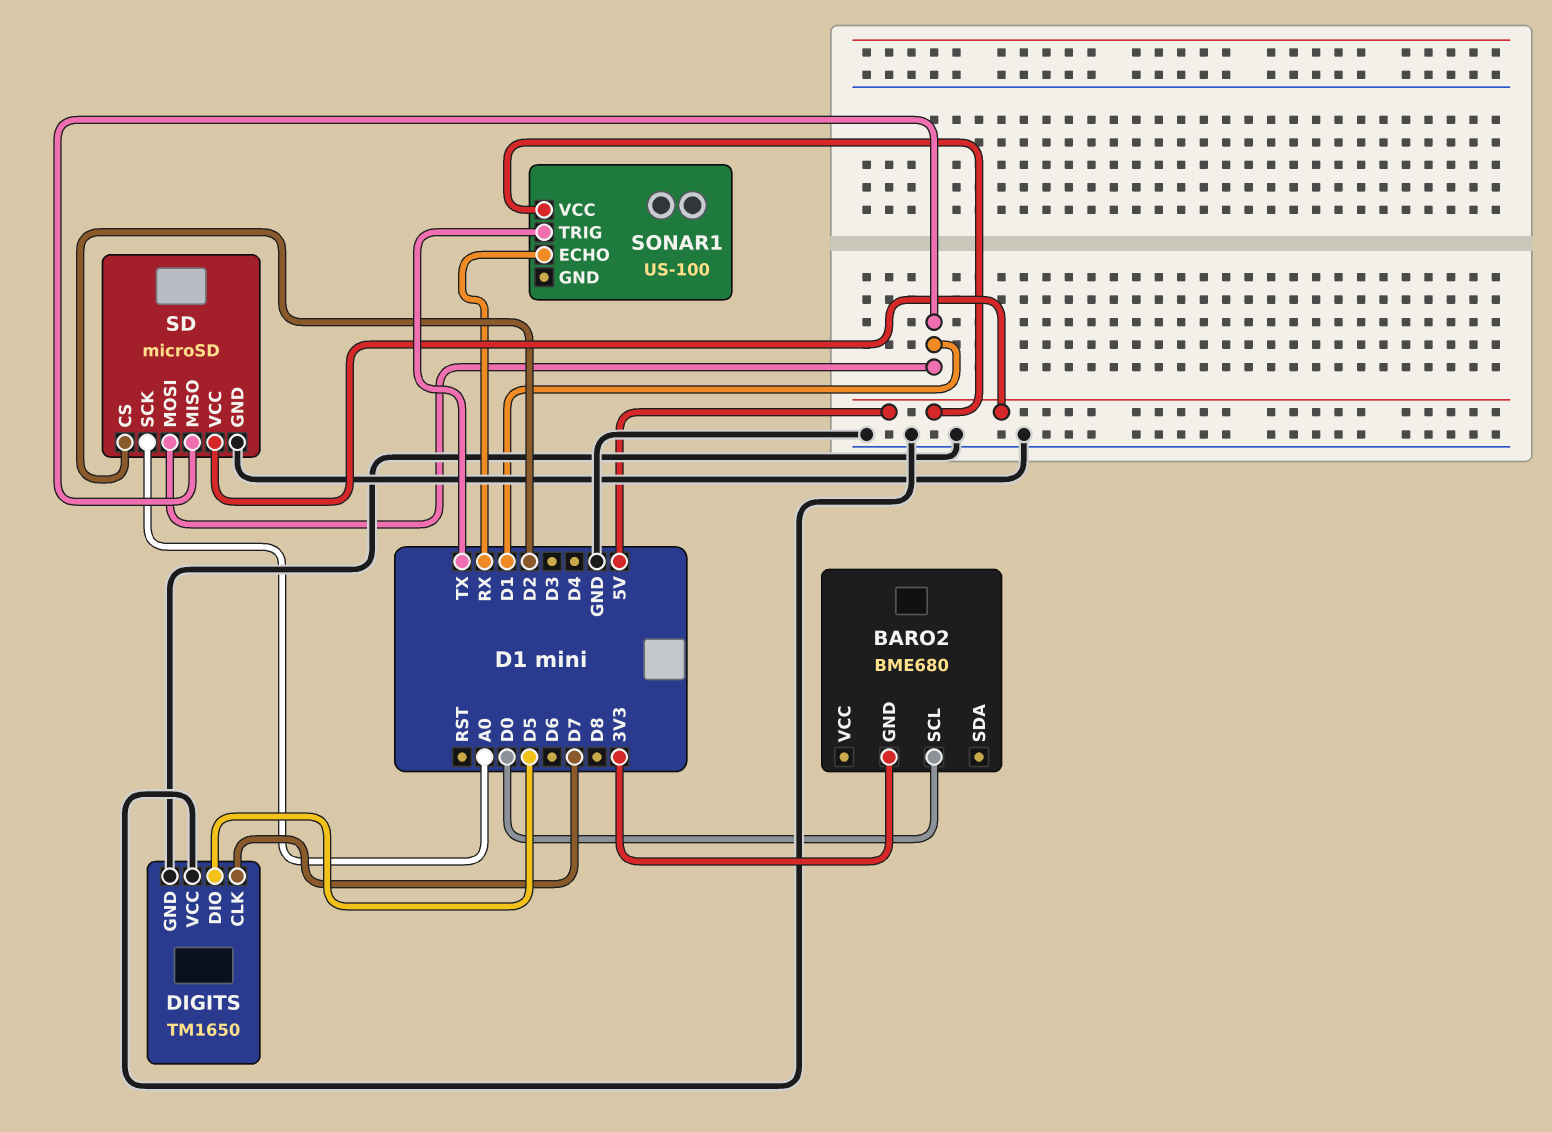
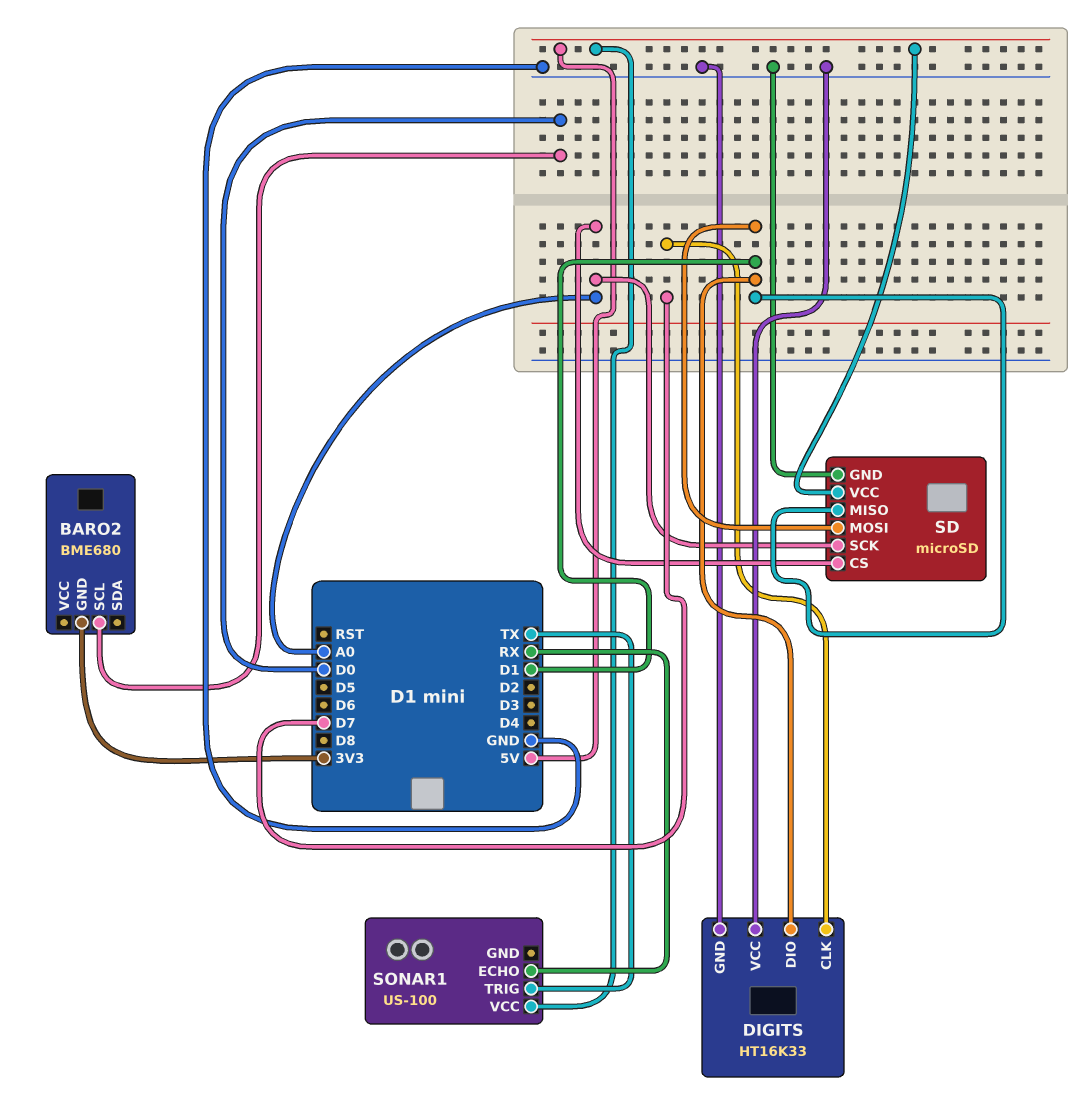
DIGITS: TM1650 -> HT16K33
DIGITS pin DIO: D5 -> D1
SD pin CS: D2 -> A0

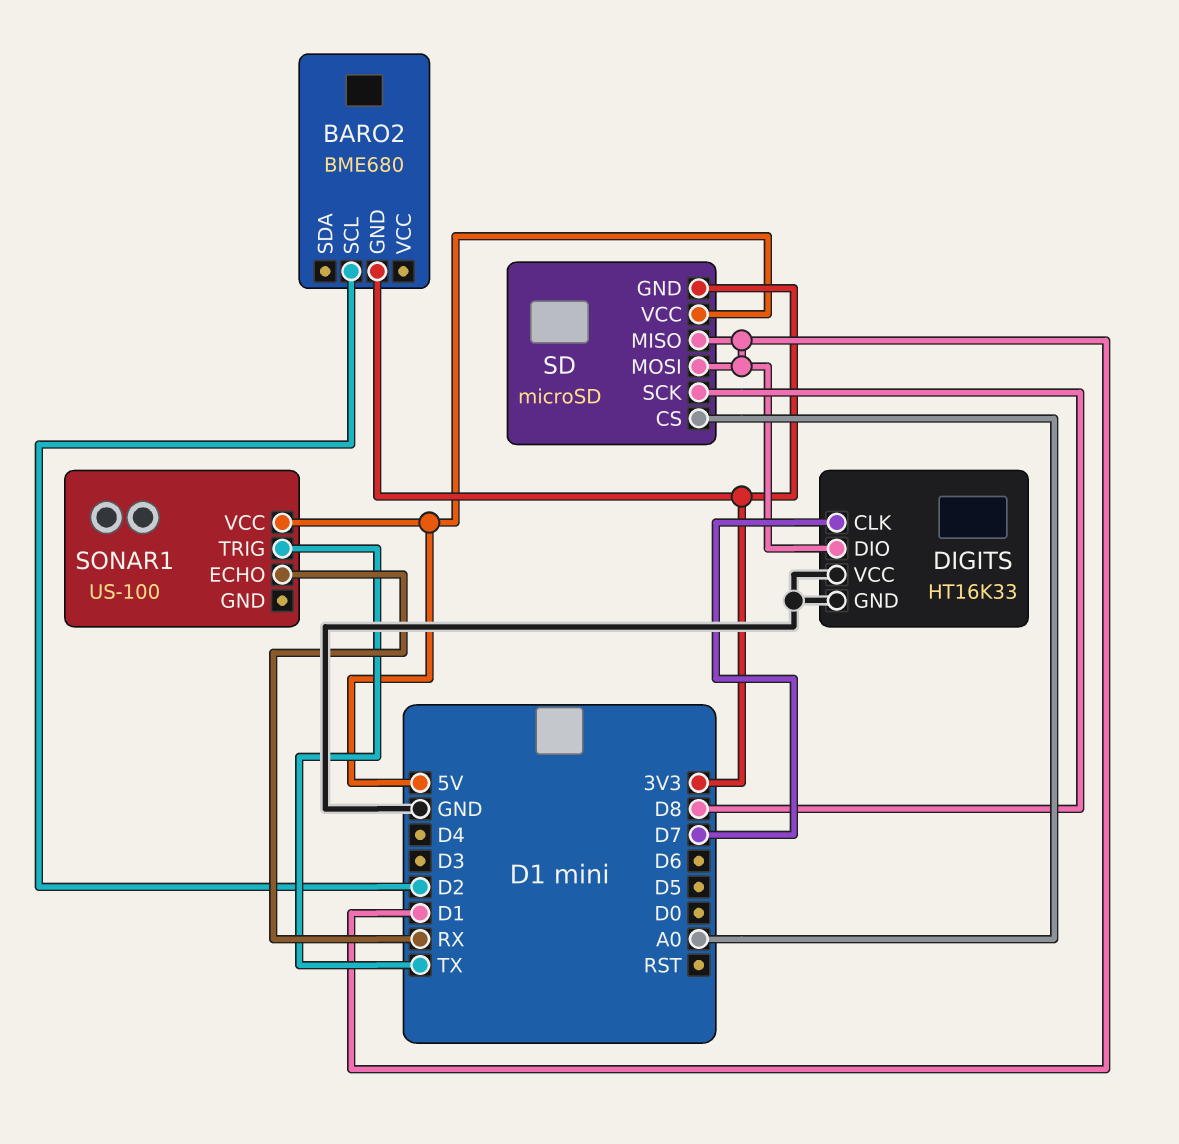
BARO2 pin SCL: D0 -> D2
SD pin GND: GND -> 3V3
SD pin SCK: A0 -> D8

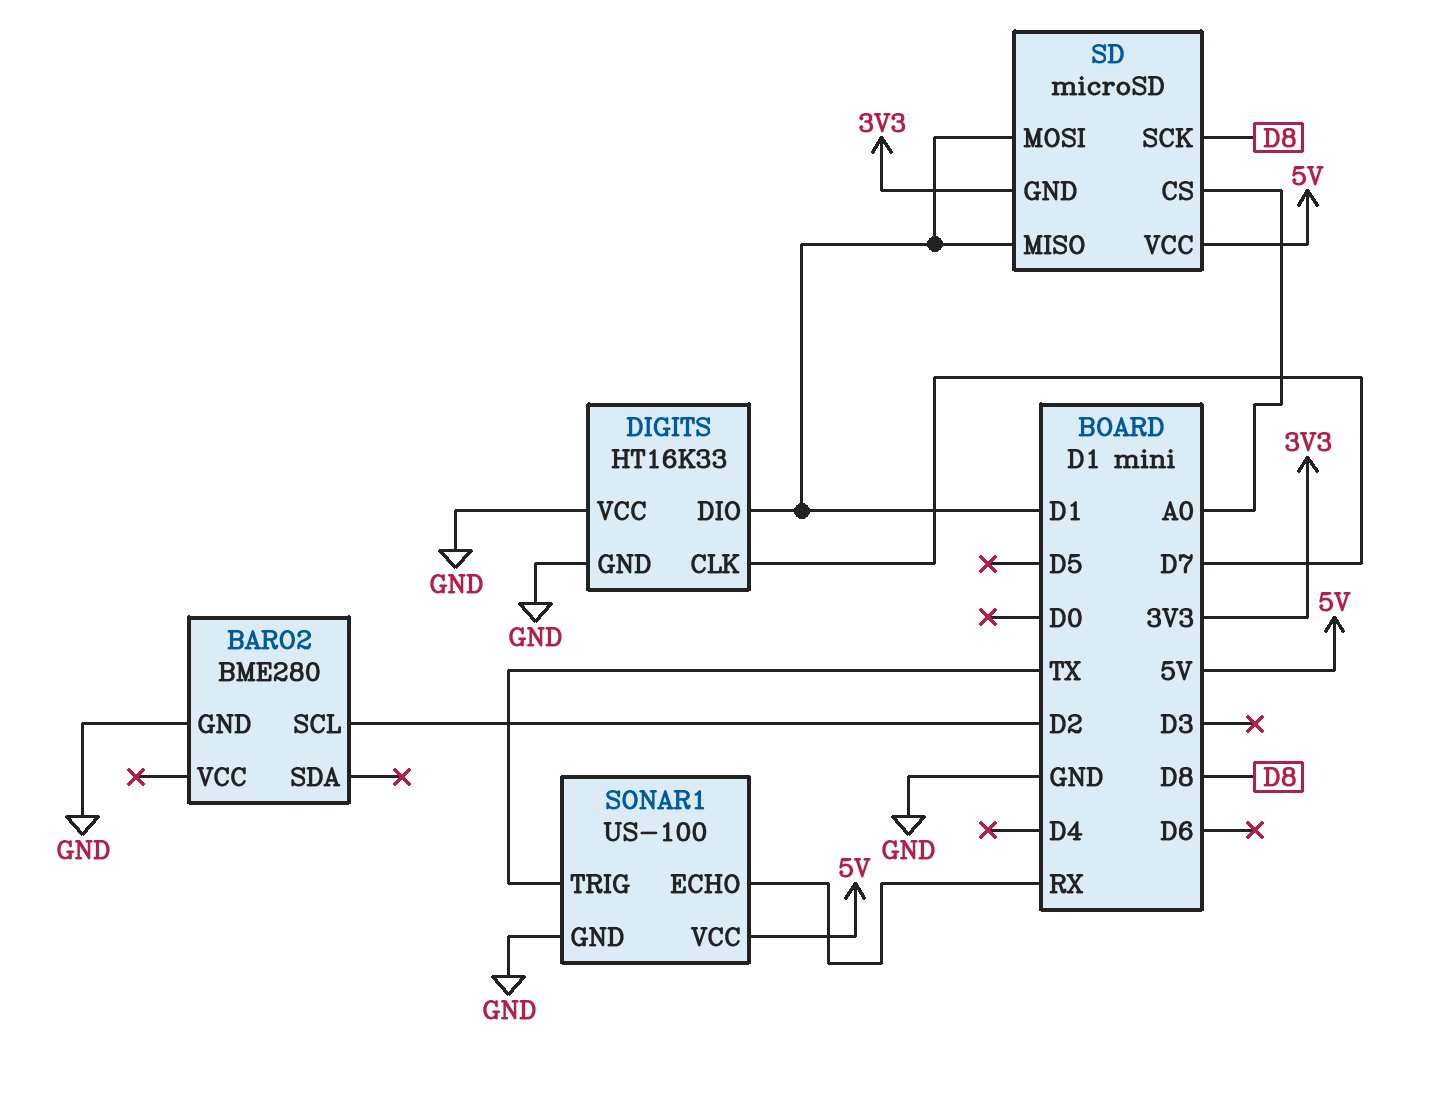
BARO2: BME680 -> BME280
BARO2 pin GND: 3V3 -> GND
SONAR1 pin GND: none -> GND

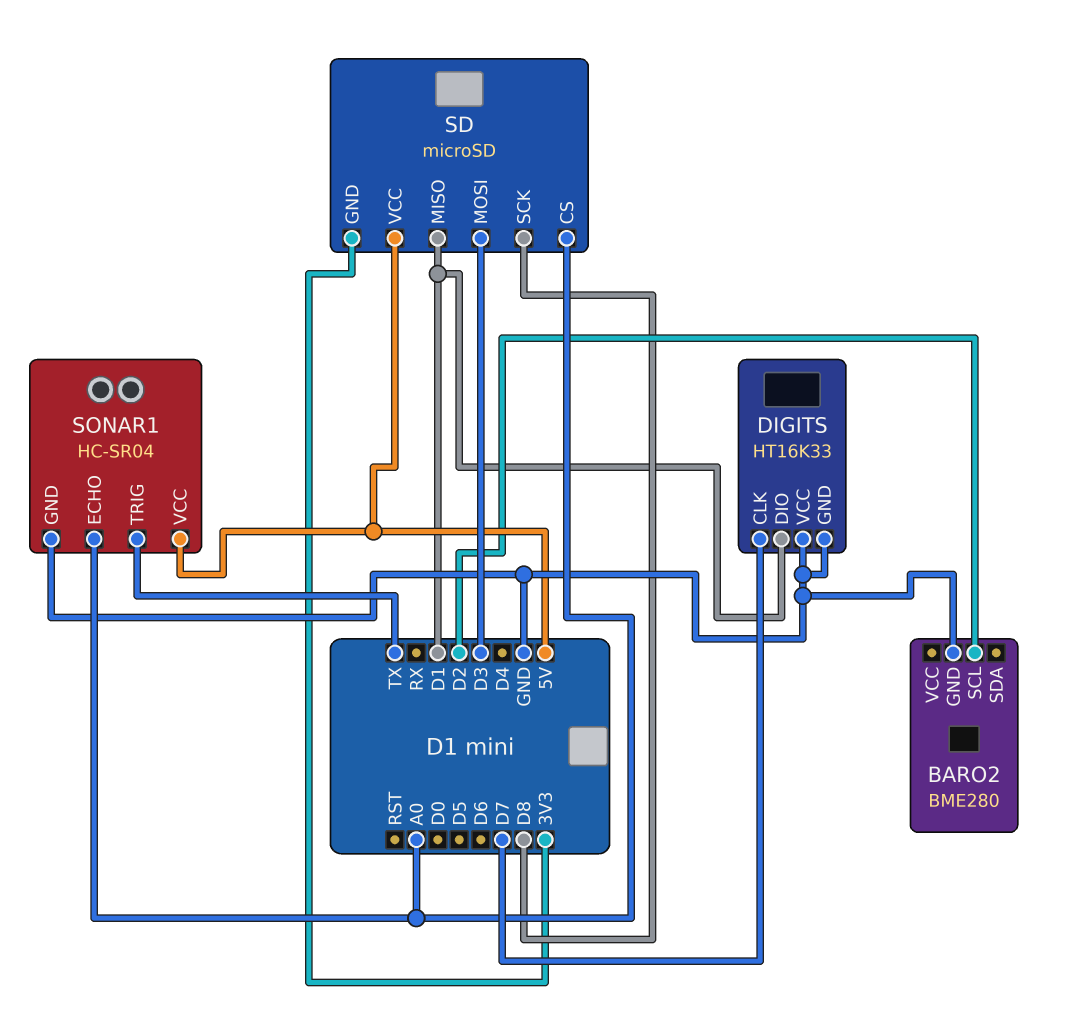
SD pin MOSI: D1 -> D3
SONAR1: US-100 -> HC-SR04
SONAR1 pin ECHO: RX -> A0

